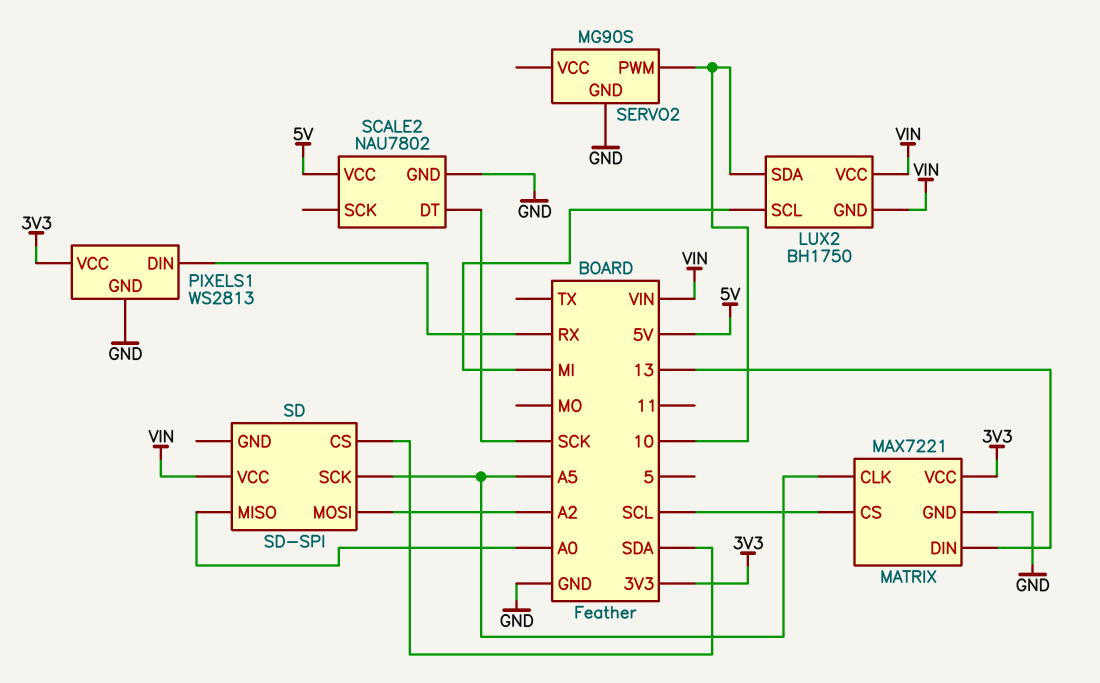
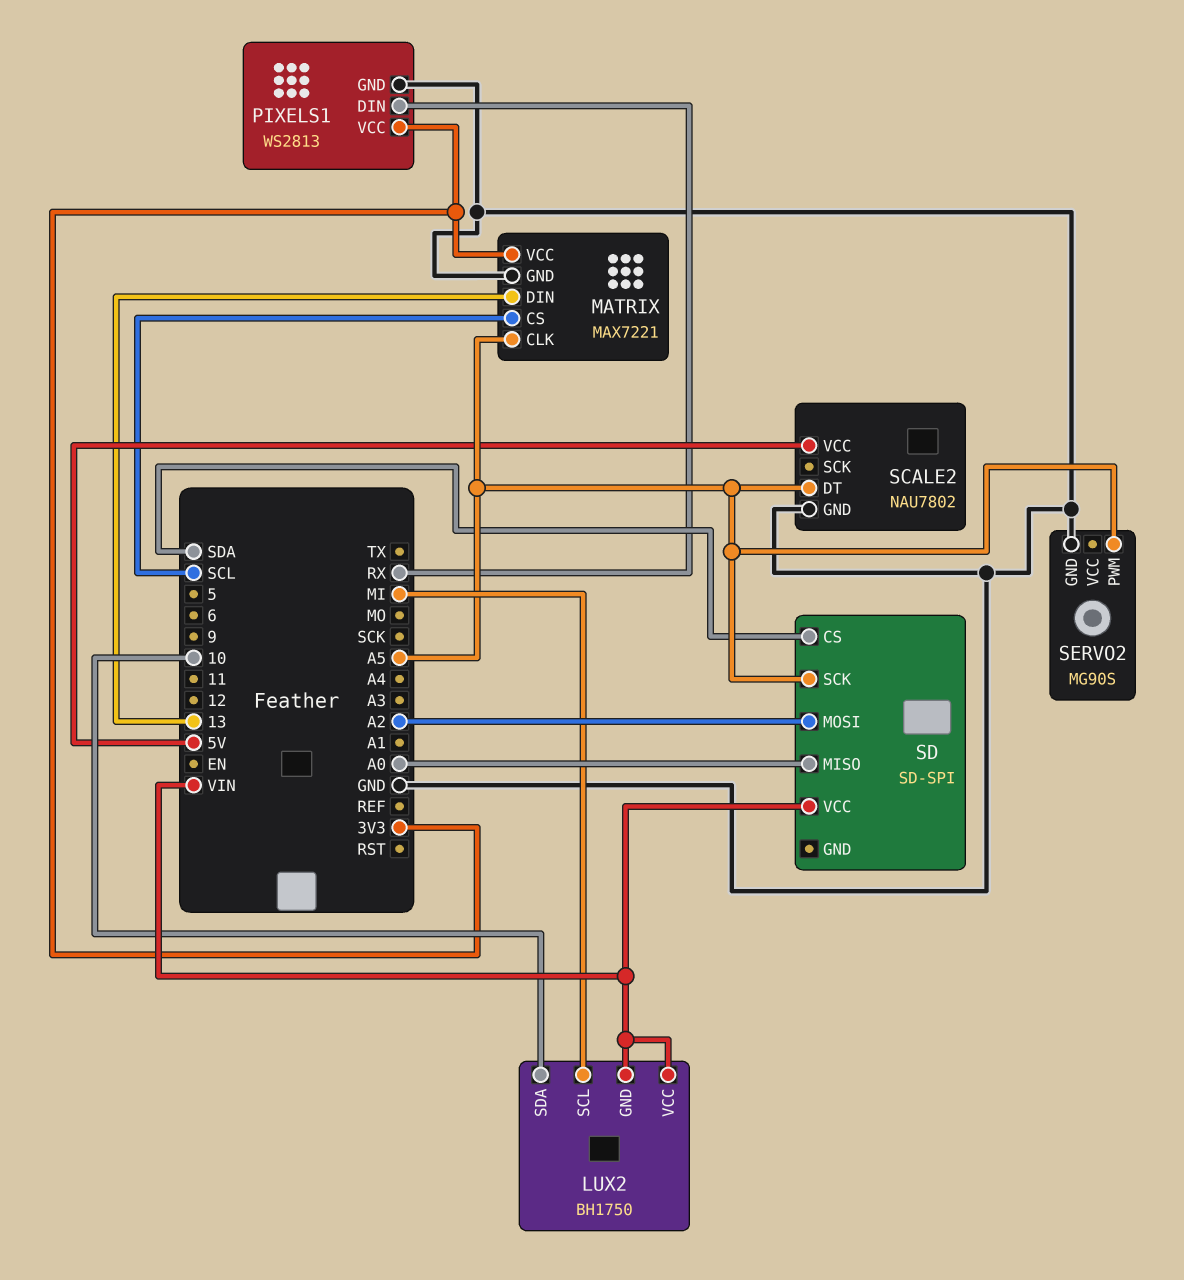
SCALE2 pin DT: SCK -> A5
SERVO2 pin PWM: 10 -> A5

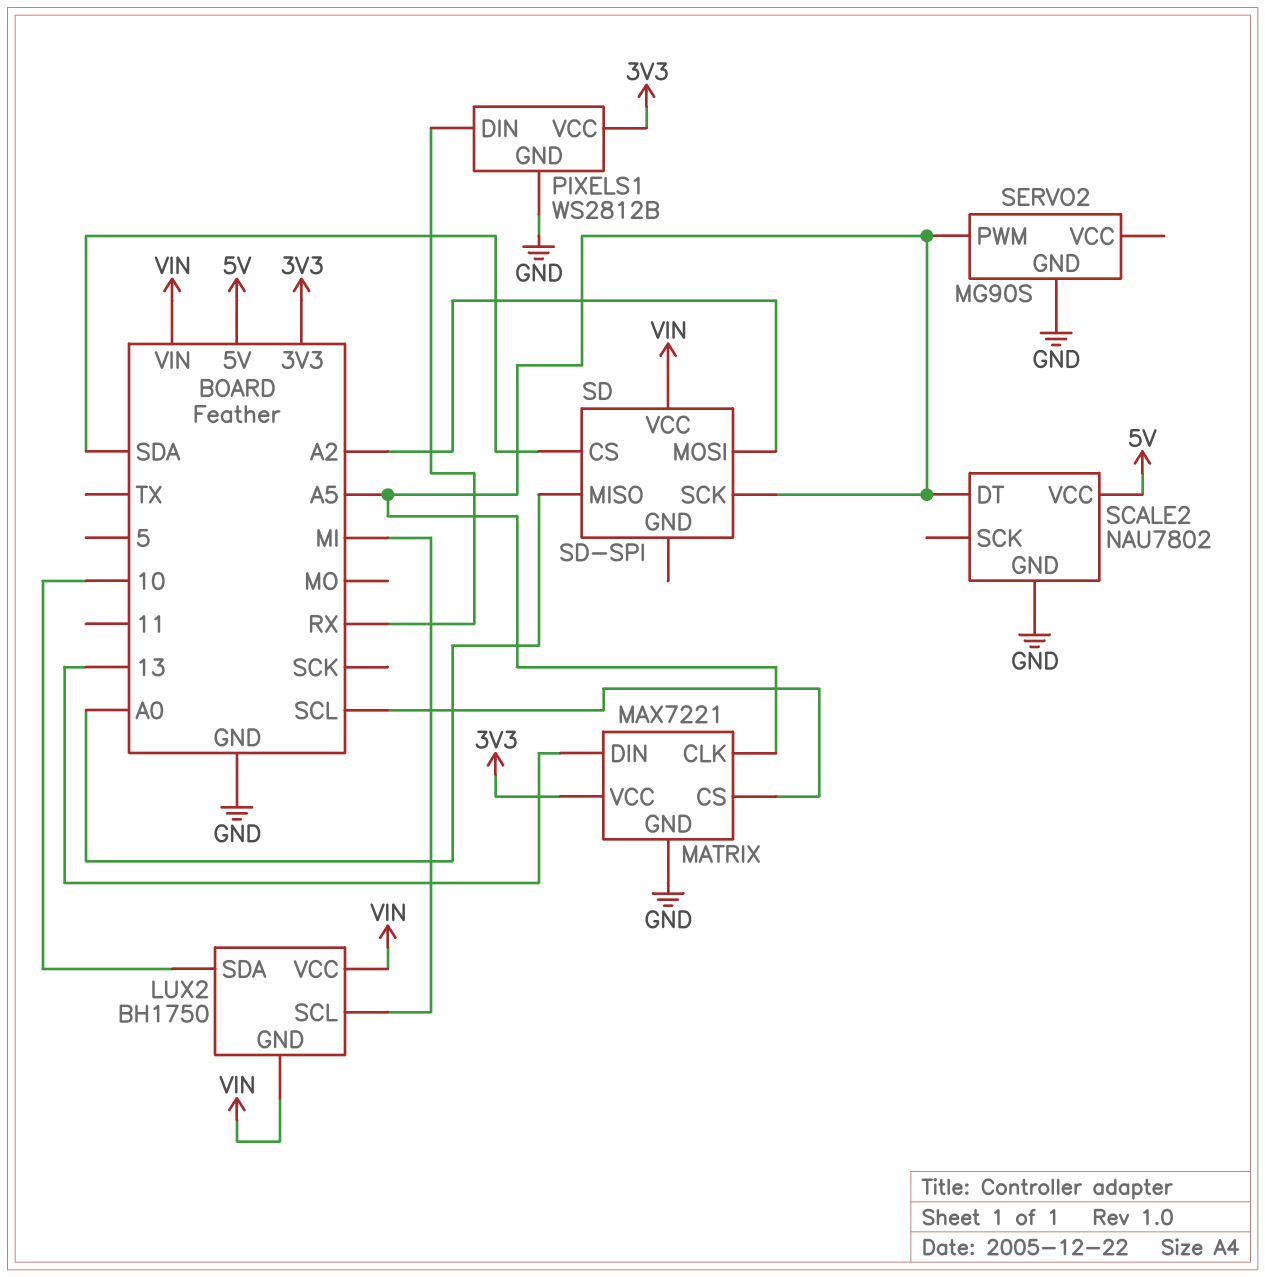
PIXELS1: WS2813 -> WS2812B

